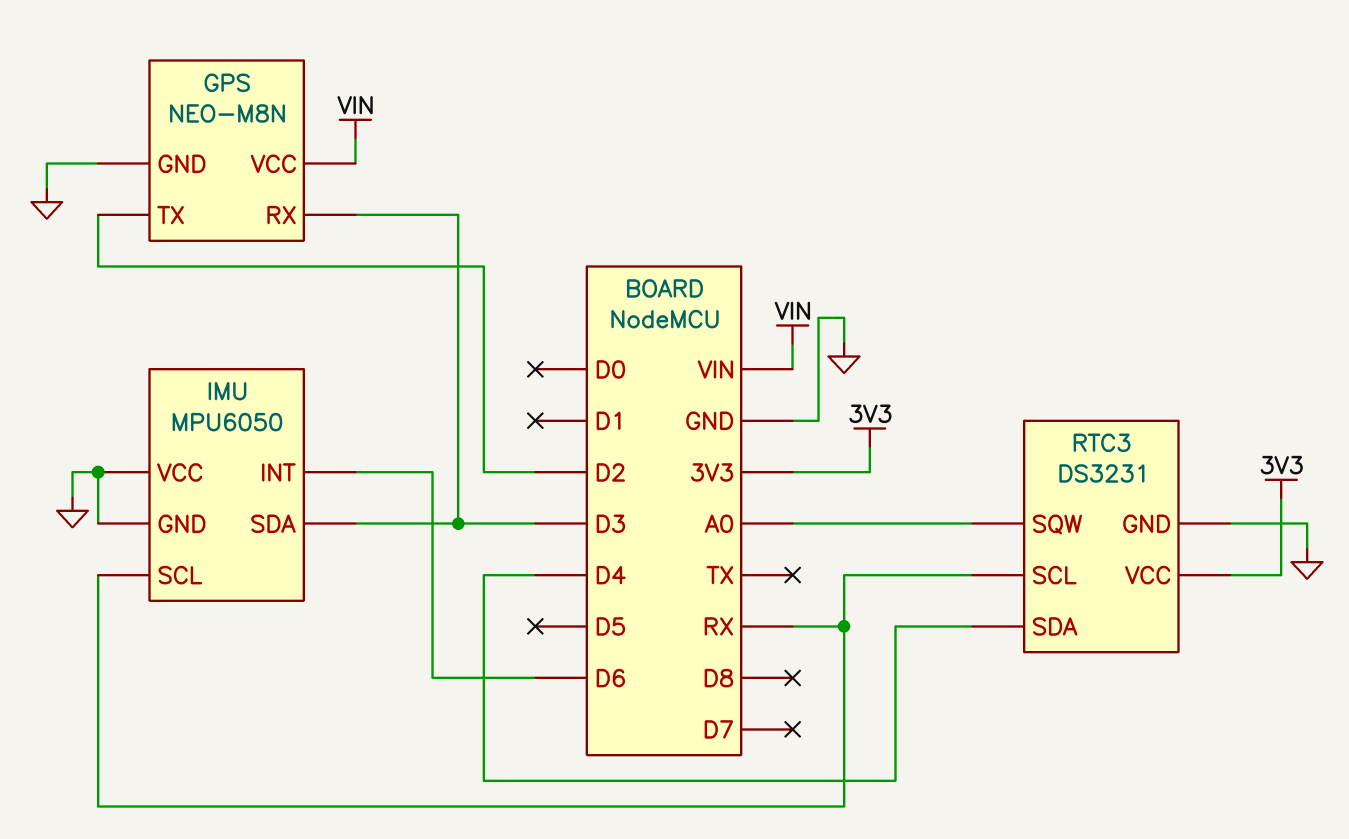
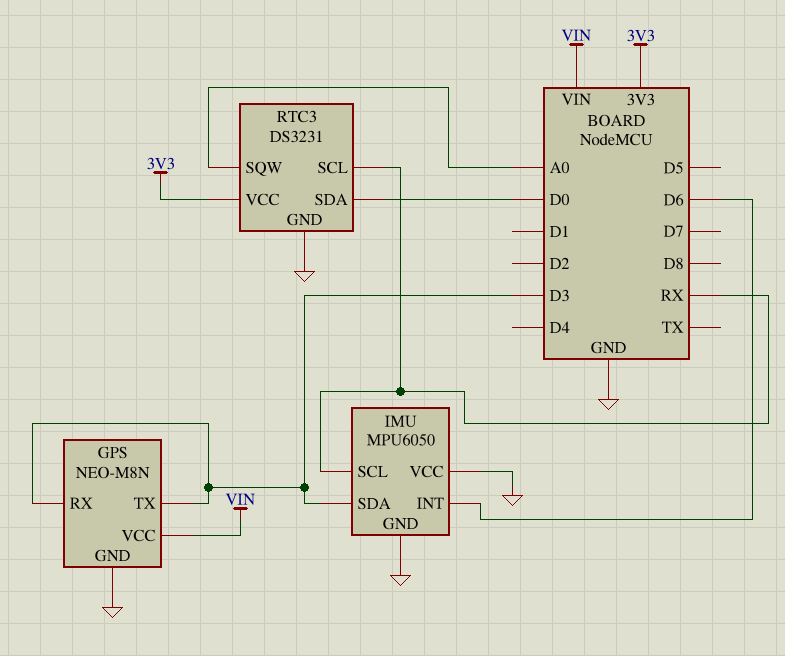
GPS pin TX: D2 -> D3
RTC3 pin SDA: D4 -> D0

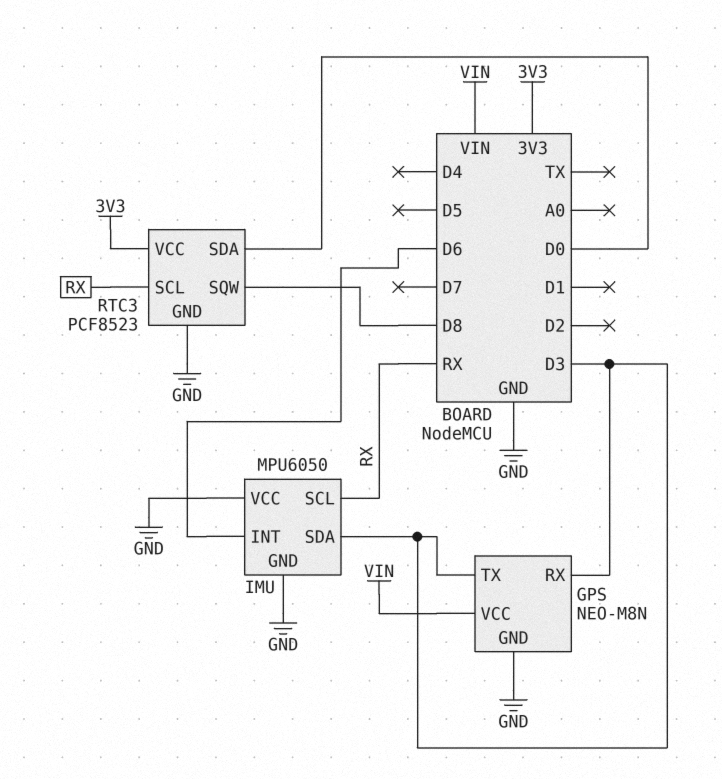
RTC3: DS3231 -> PCF8523
RTC3 pin SQW: A0 -> D8

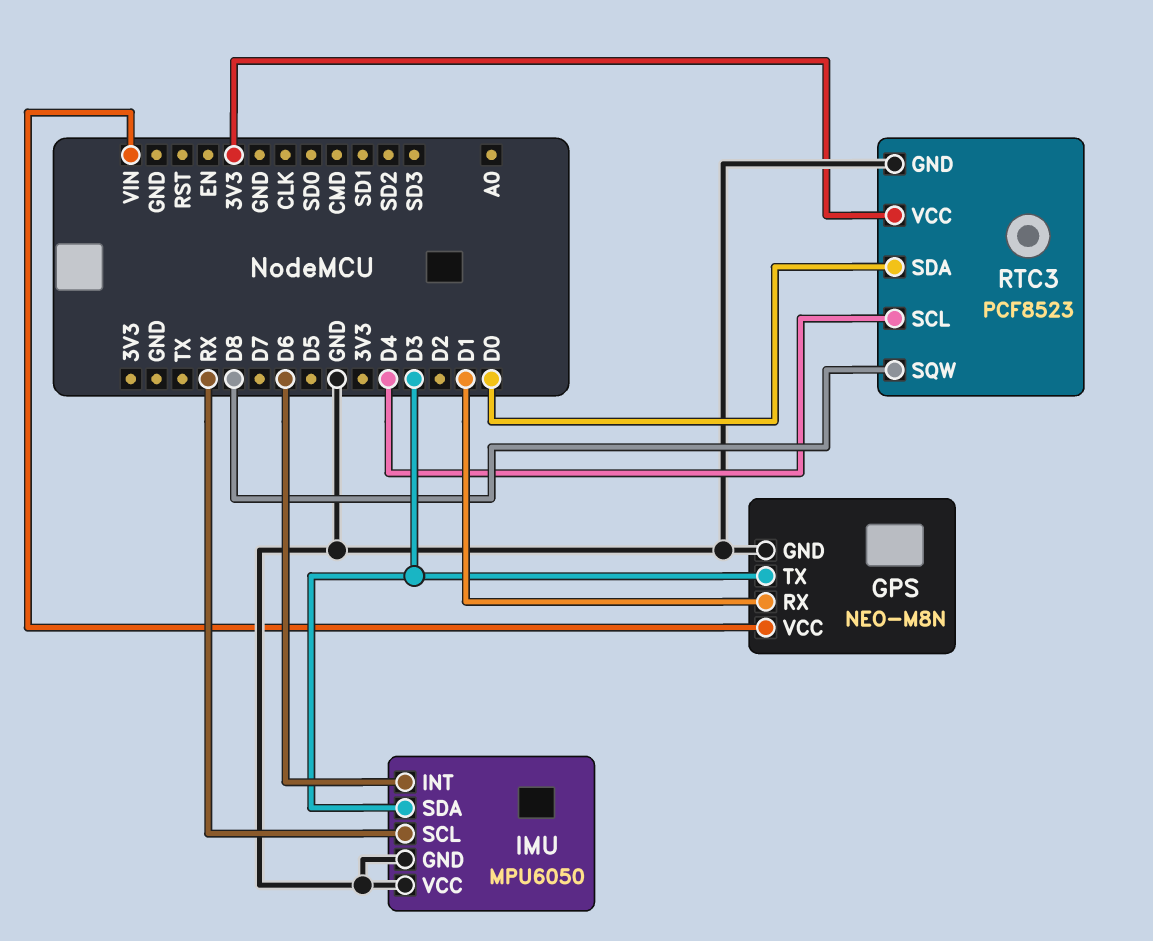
GPS pin RX: D3 -> D1
RTC3 pin SCL: RX -> D4

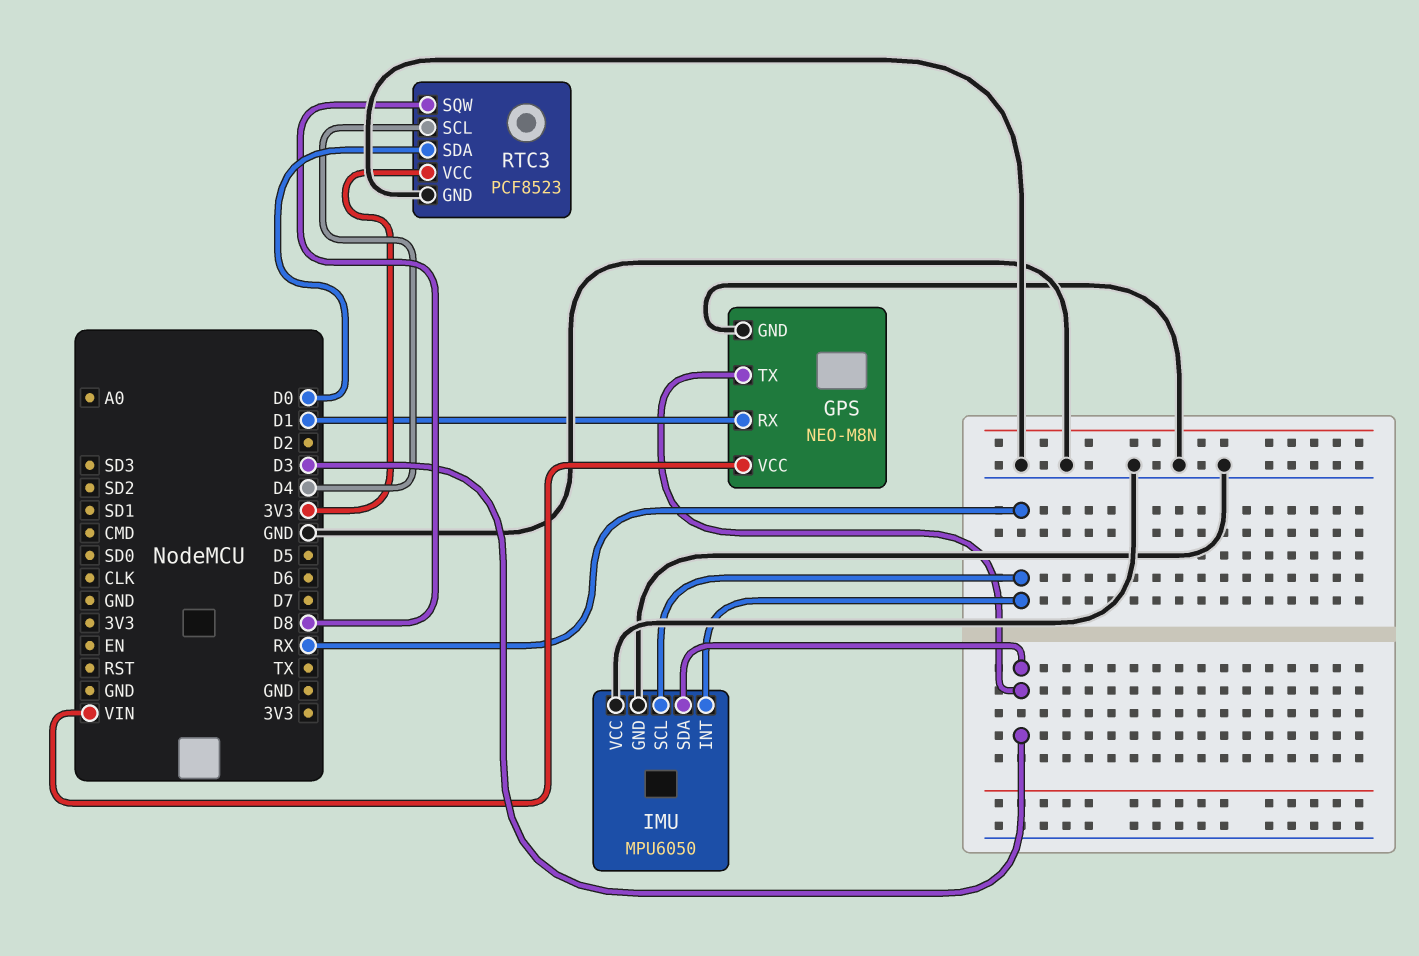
IMU pin INT: D6 -> RX

